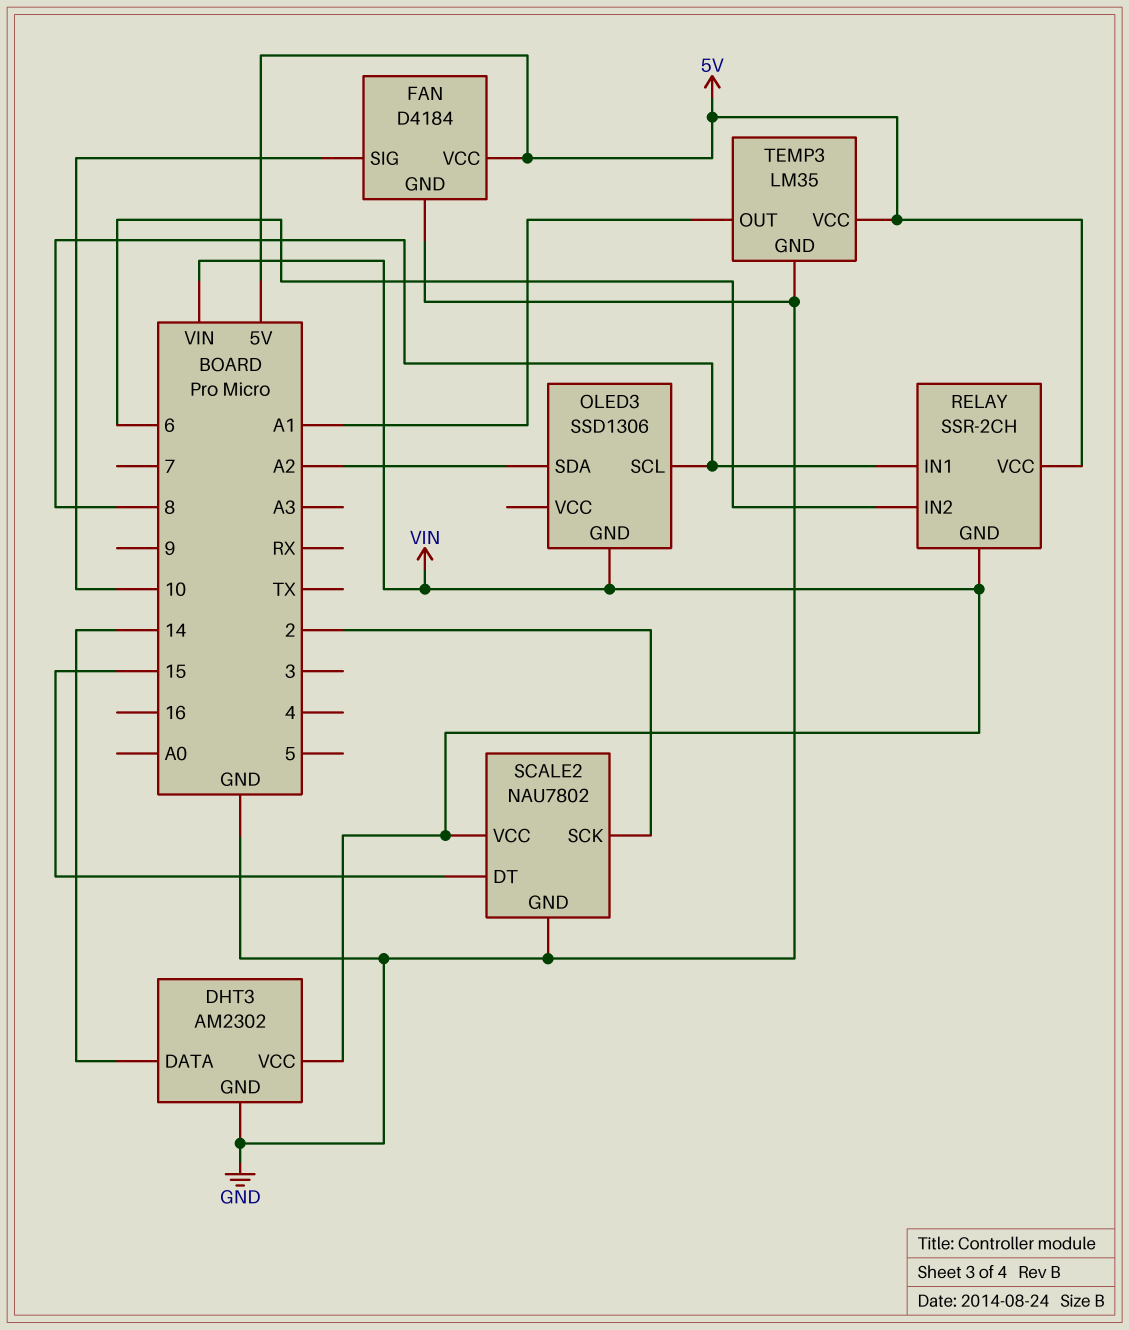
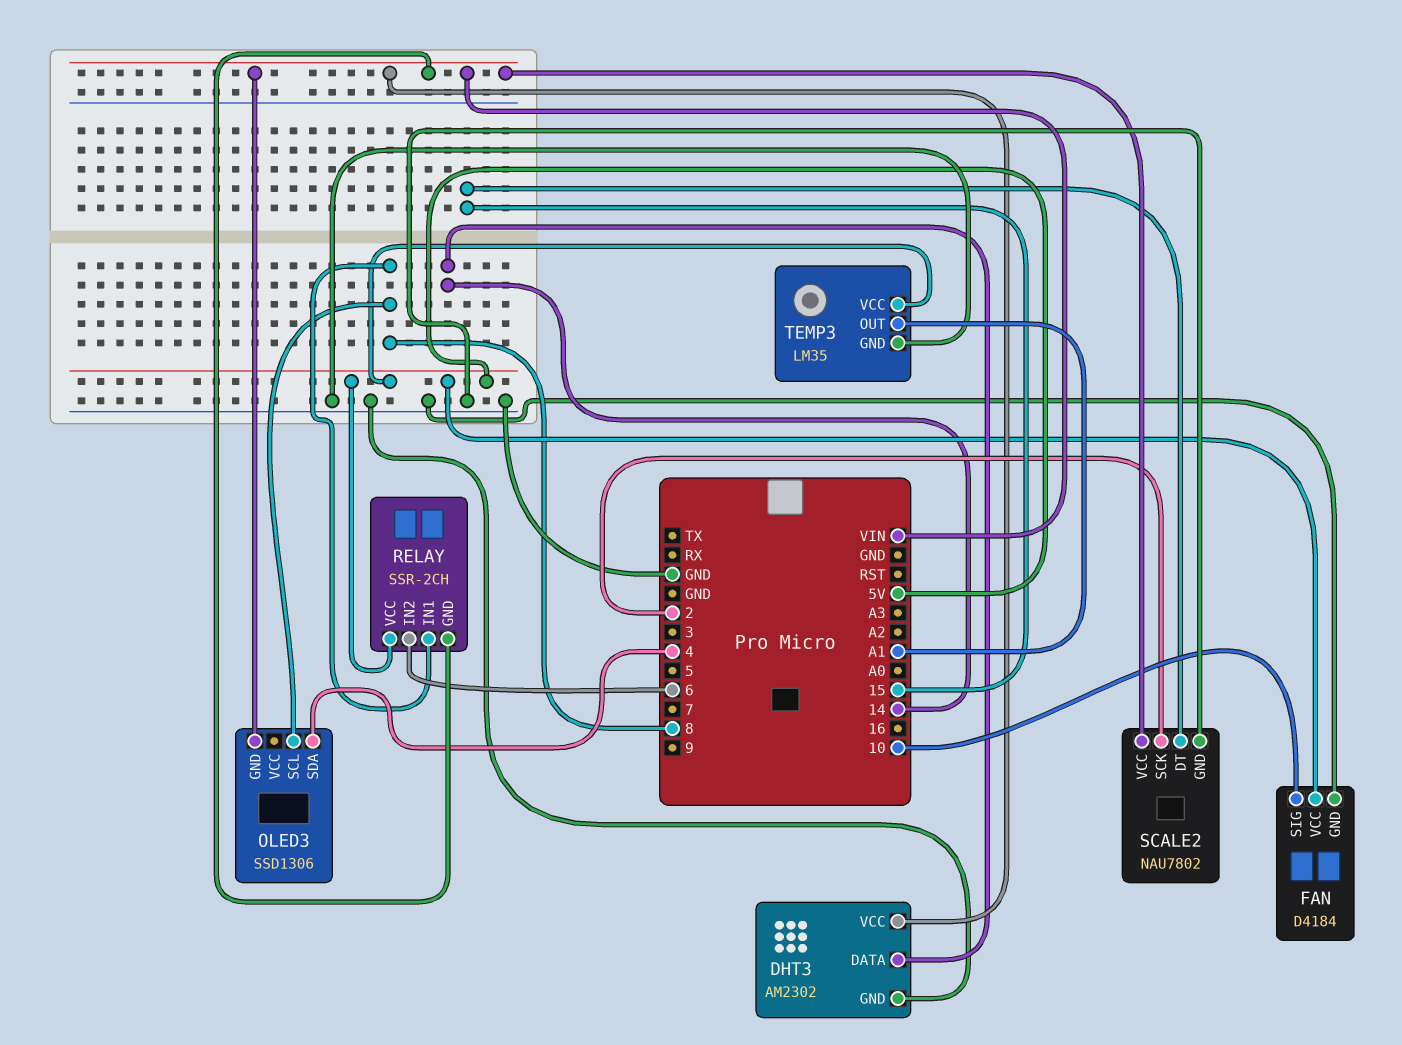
OLED3 pin SDA: A2 -> 4

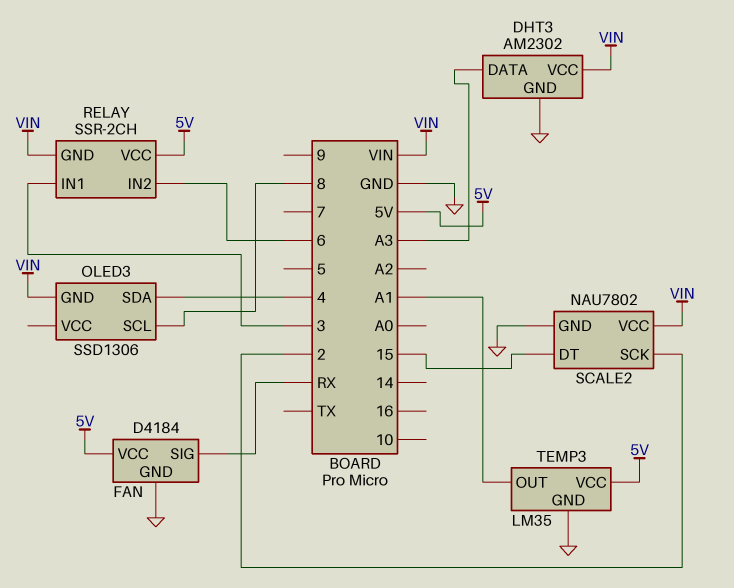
DHT3 pin DATA: 14 -> A3
FAN pin SIG: 10 -> RX
RELAY pin IN1: 8 -> 3

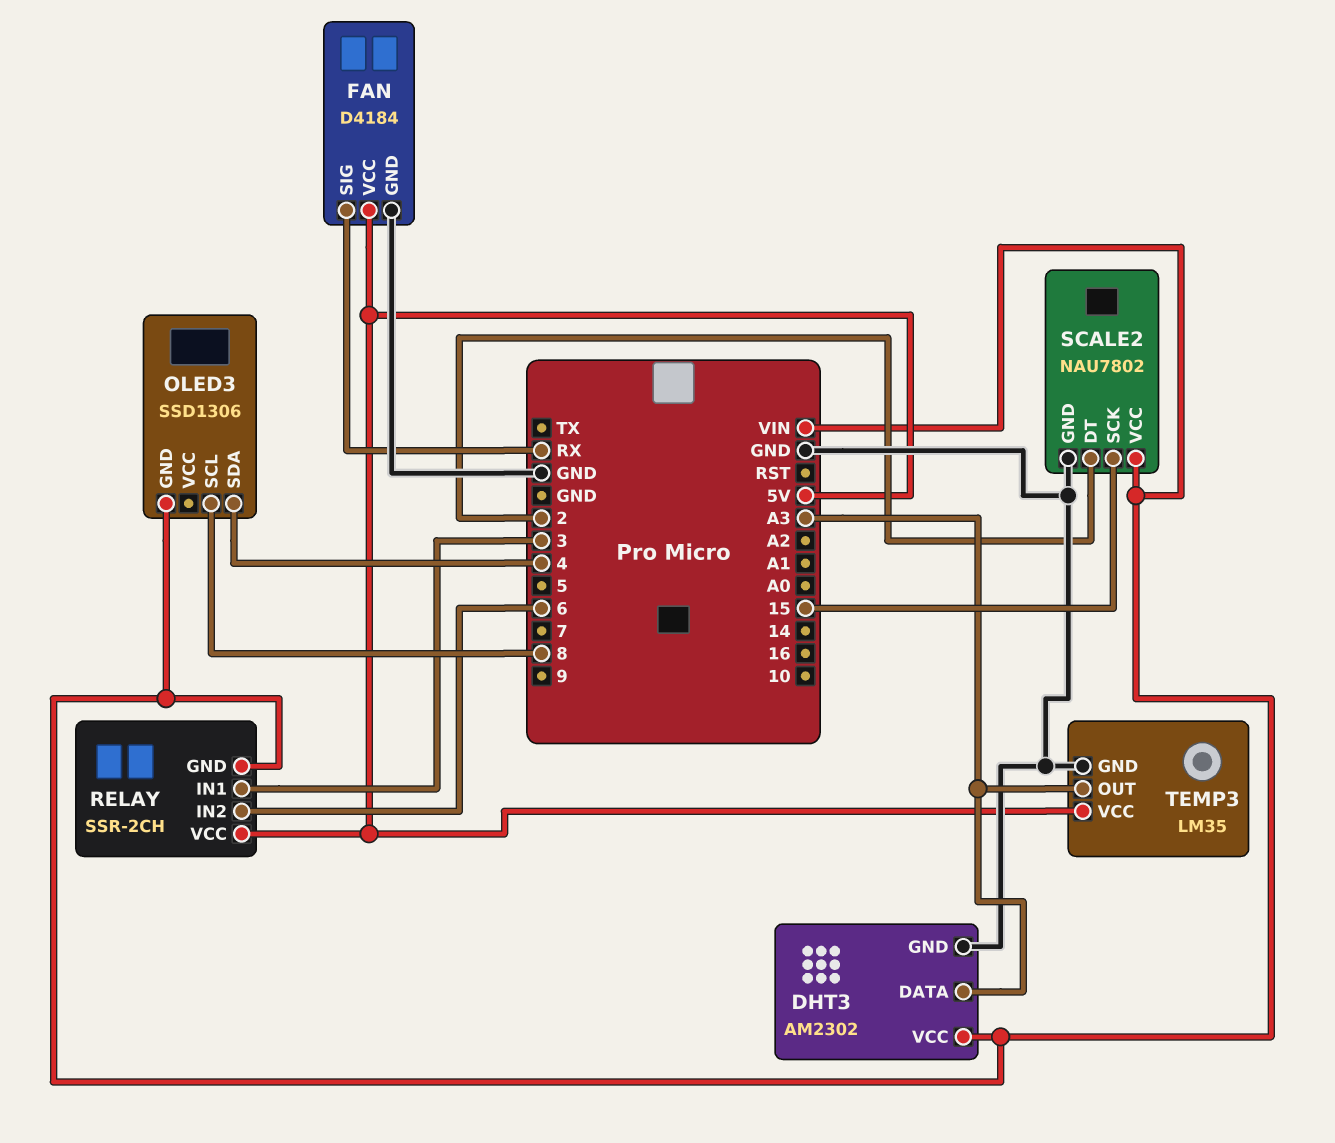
SCALE2 pin DT: 15 -> 2
SCALE2 pin SCK: 2 -> 15
TEMP3 pin OUT: A1 -> A3

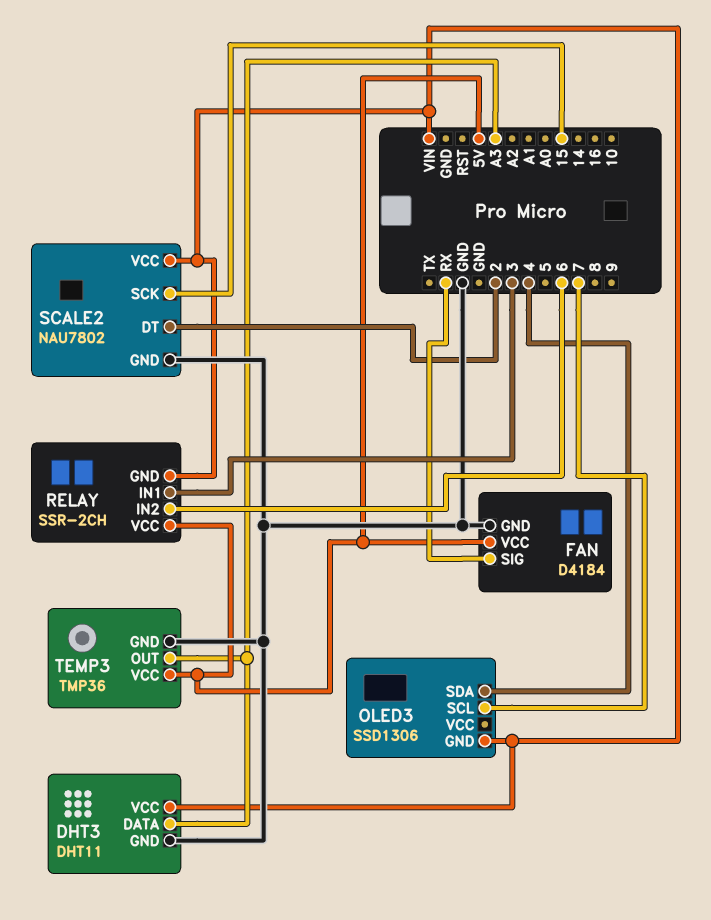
DHT3: AM2302 -> DHT11
OLED3 pin SCL: 8 -> 7
TEMP3: LM35 -> TMP36

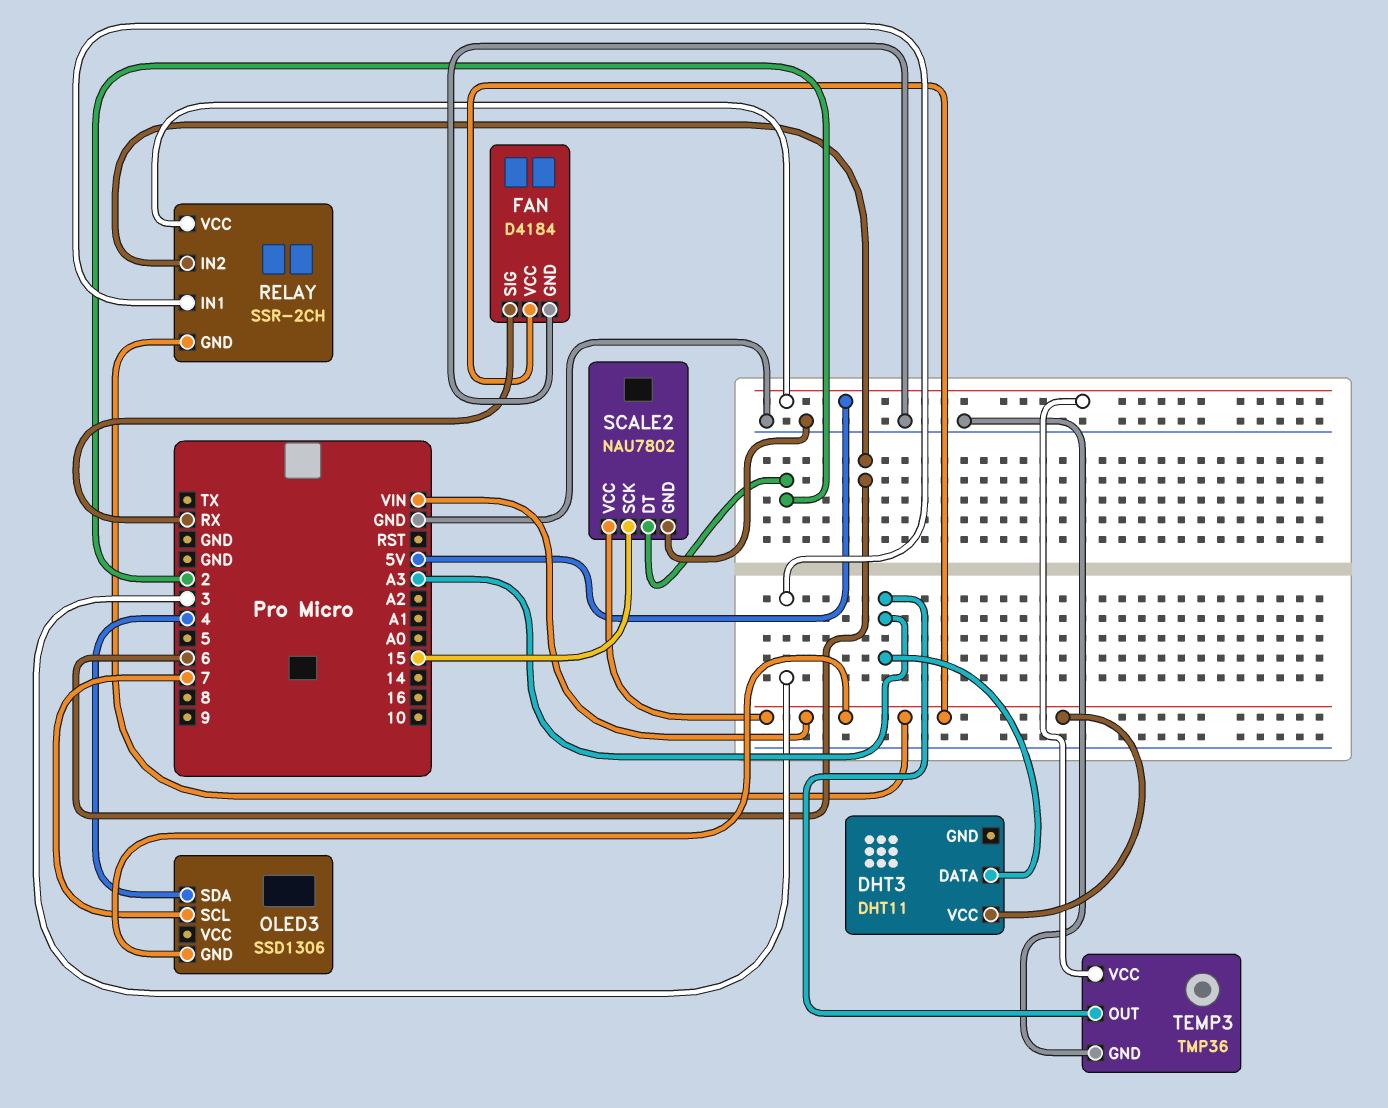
DHT3 pin GND: GND -> none
FAN pin VCC: 5V -> VIN

